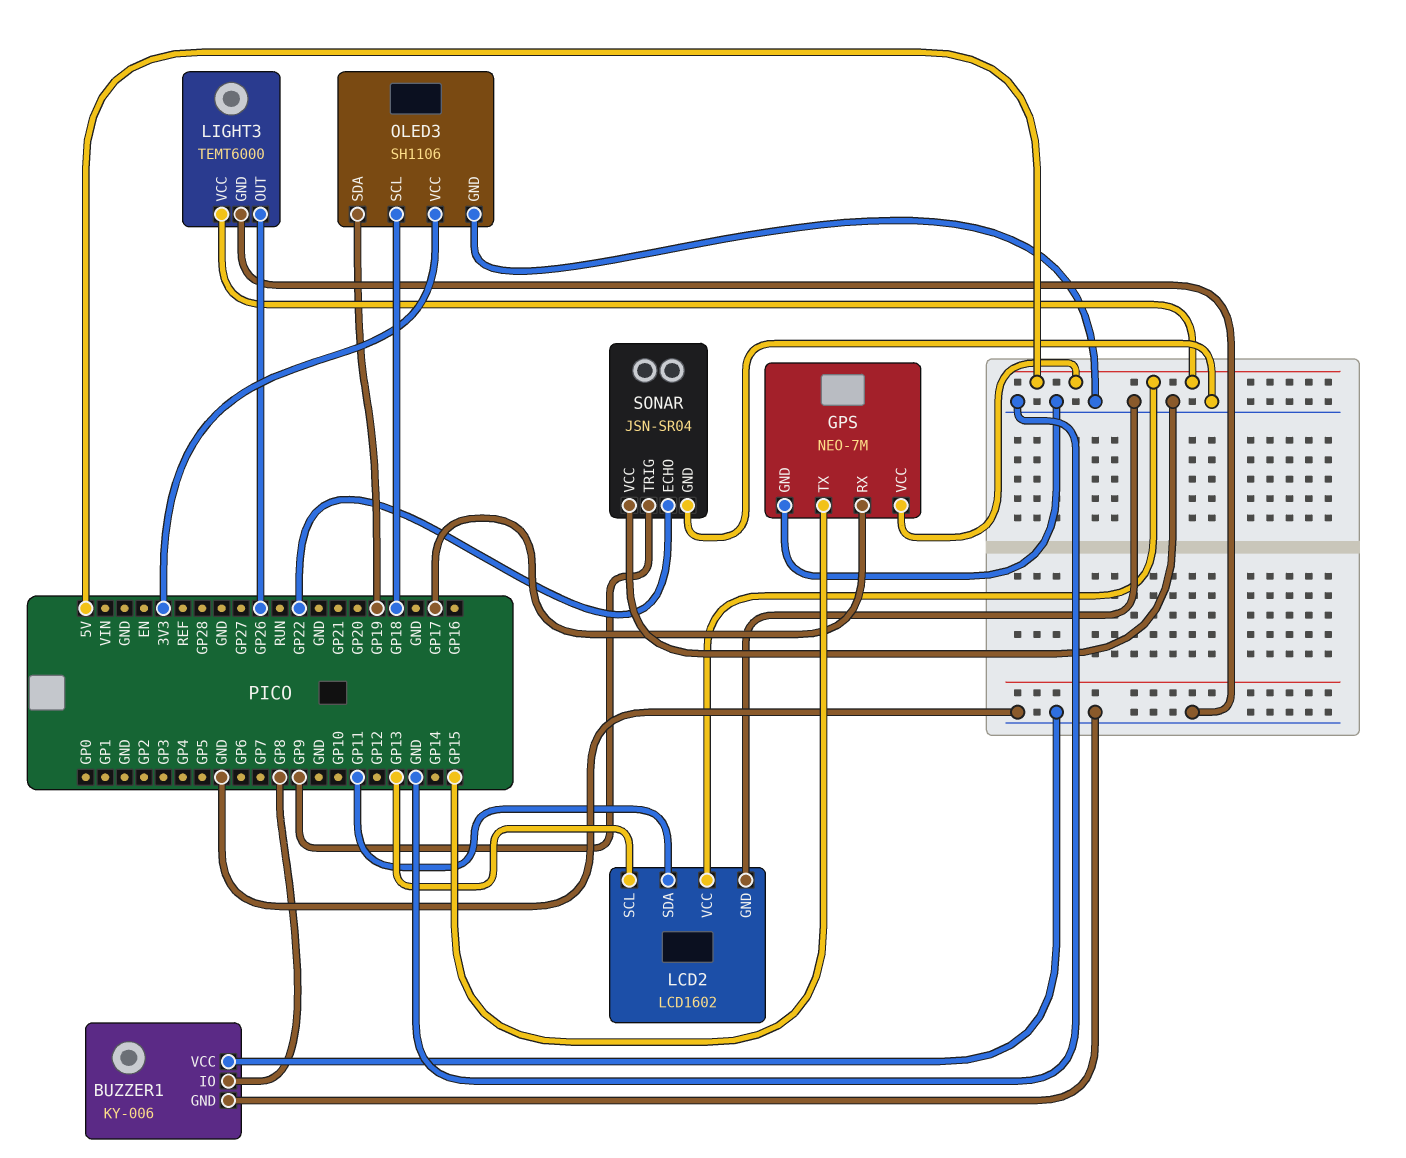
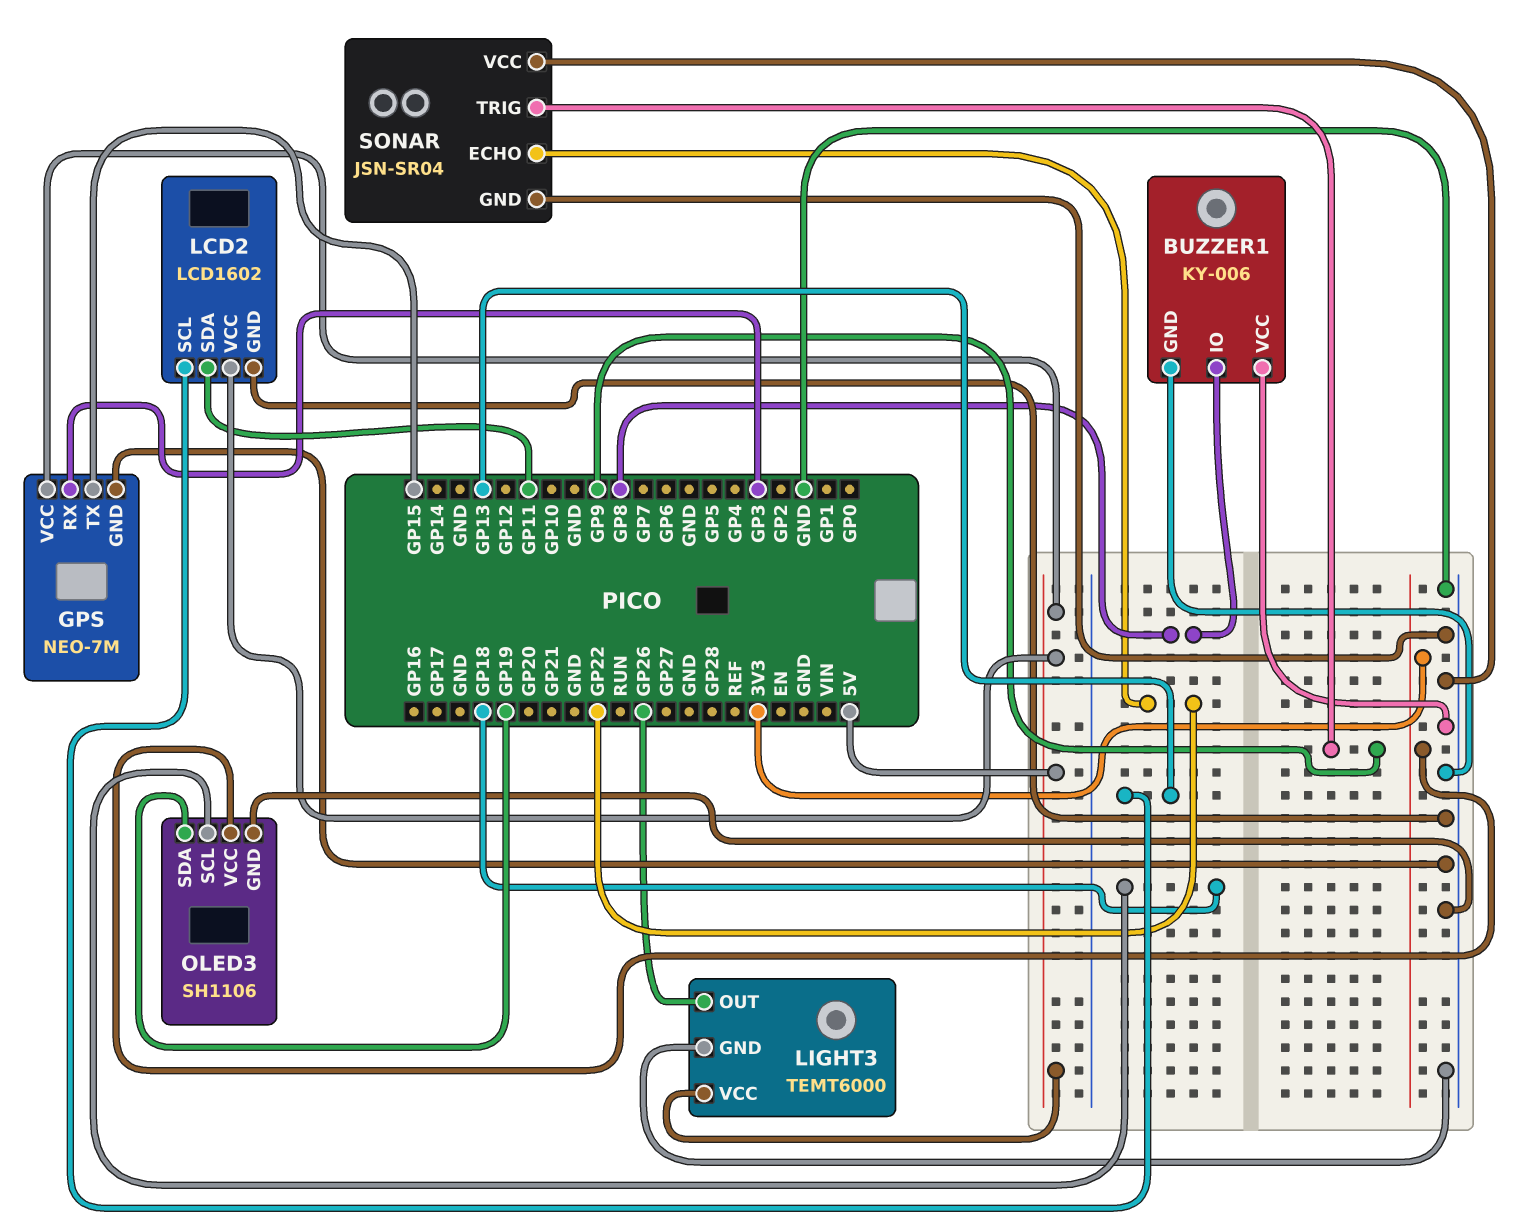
GPS pin RX: GP17 -> GP3

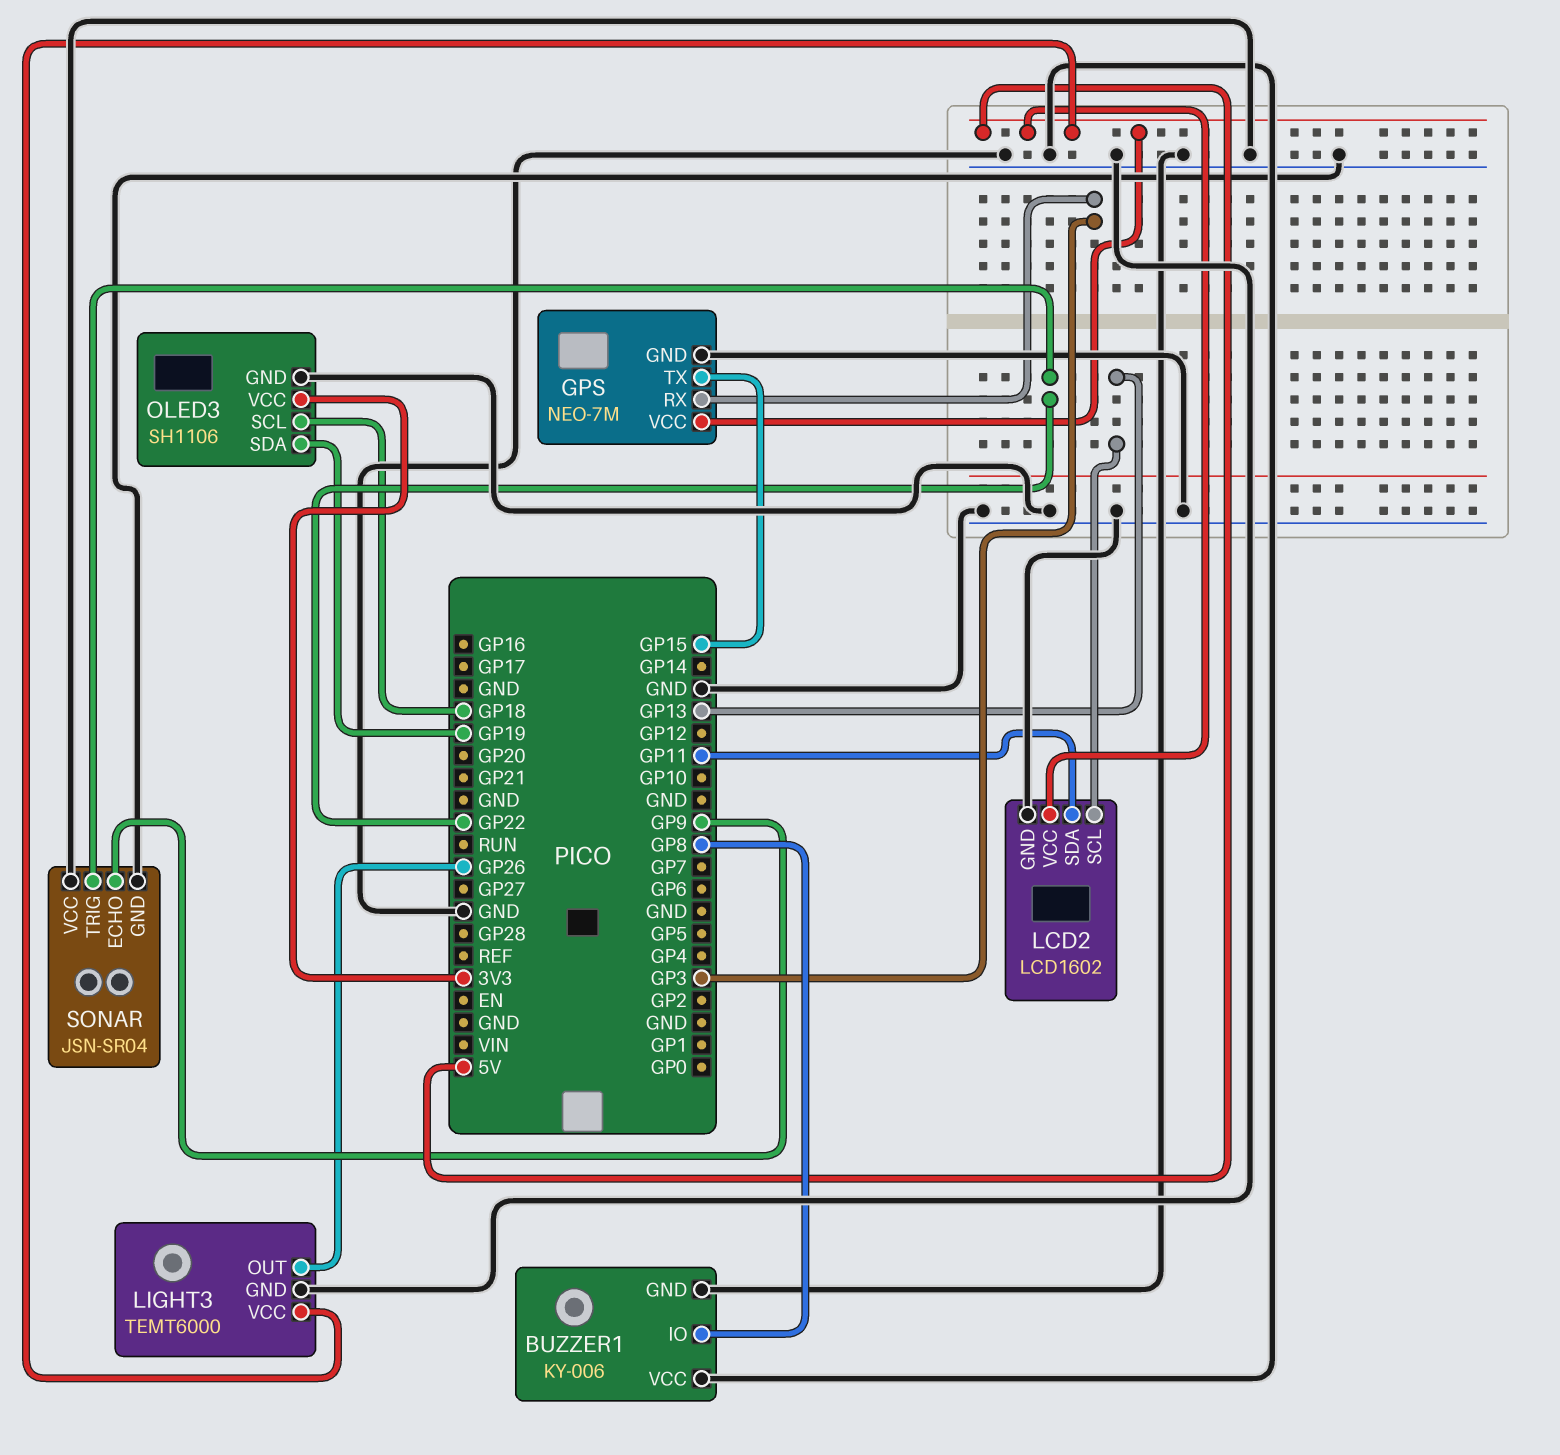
SONAR pin ECHO: GP22 -> GP9
SONAR pin TRIG: GP9 -> GP22

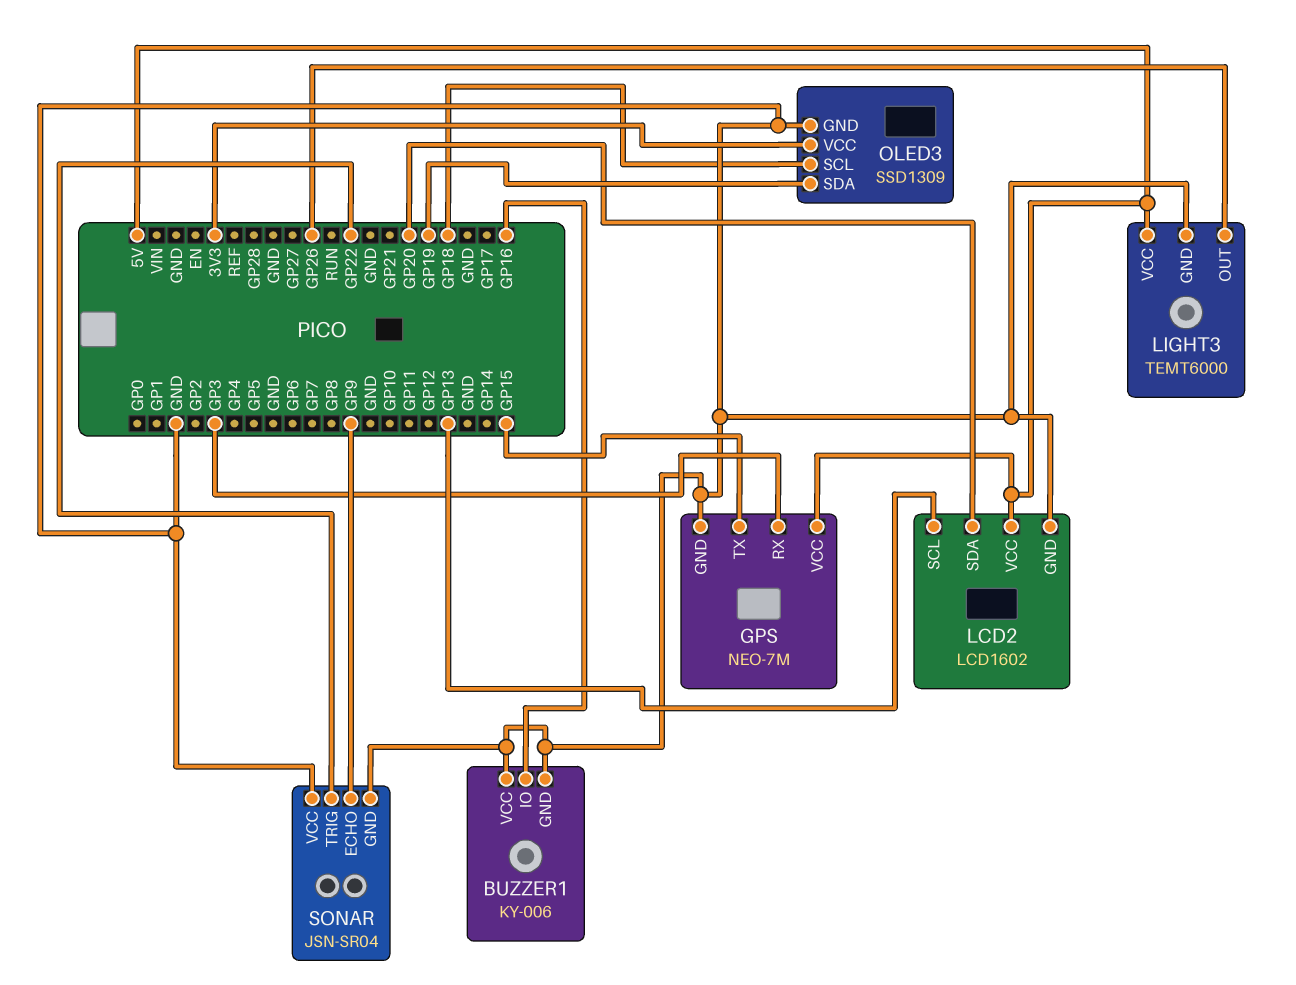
BUZZER1 pin IO: GP8 -> GP16
LCD2 pin SDA: GP11 -> GP20
OLED3: SH1106 -> SSD1309

